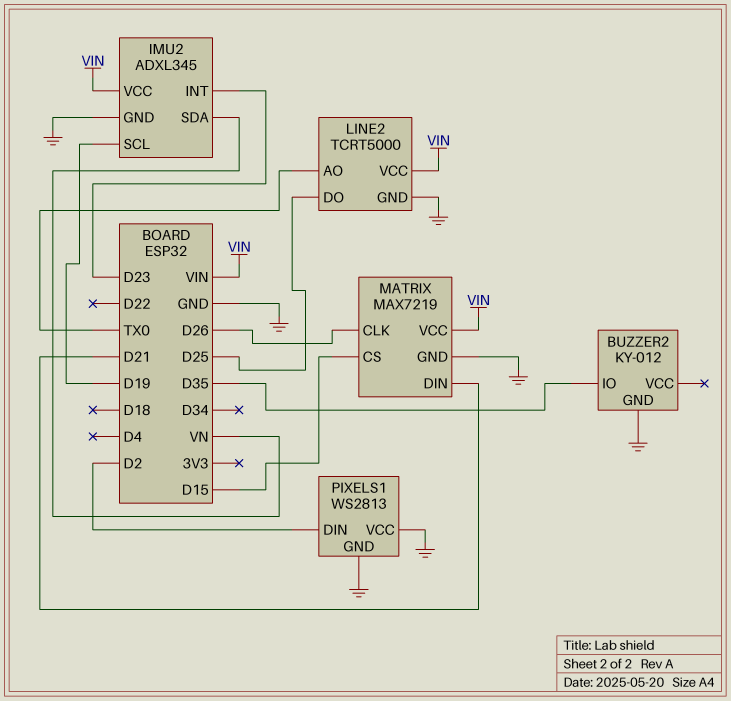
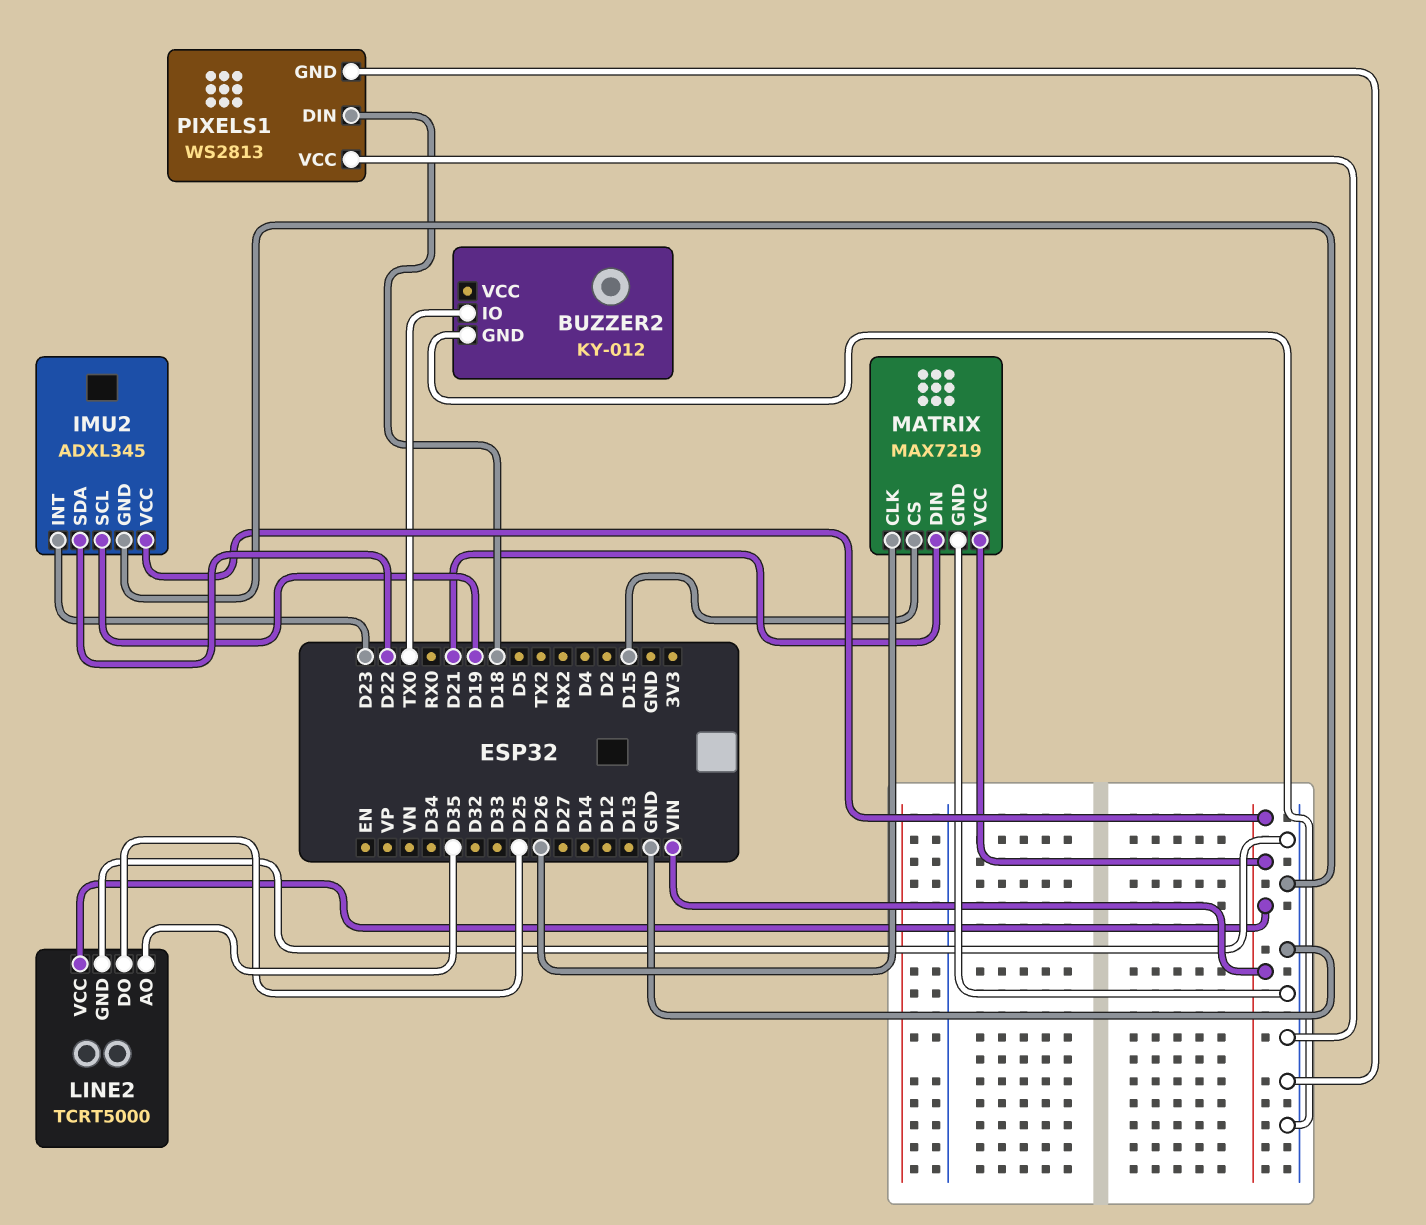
BUZZER2 pin IO: D35 -> TX0
IMU2 pin SDA: VN -> D22
LINE2 pin AO: TX0 -> D35
PIXELS1 pin DIN: D2 -> D18

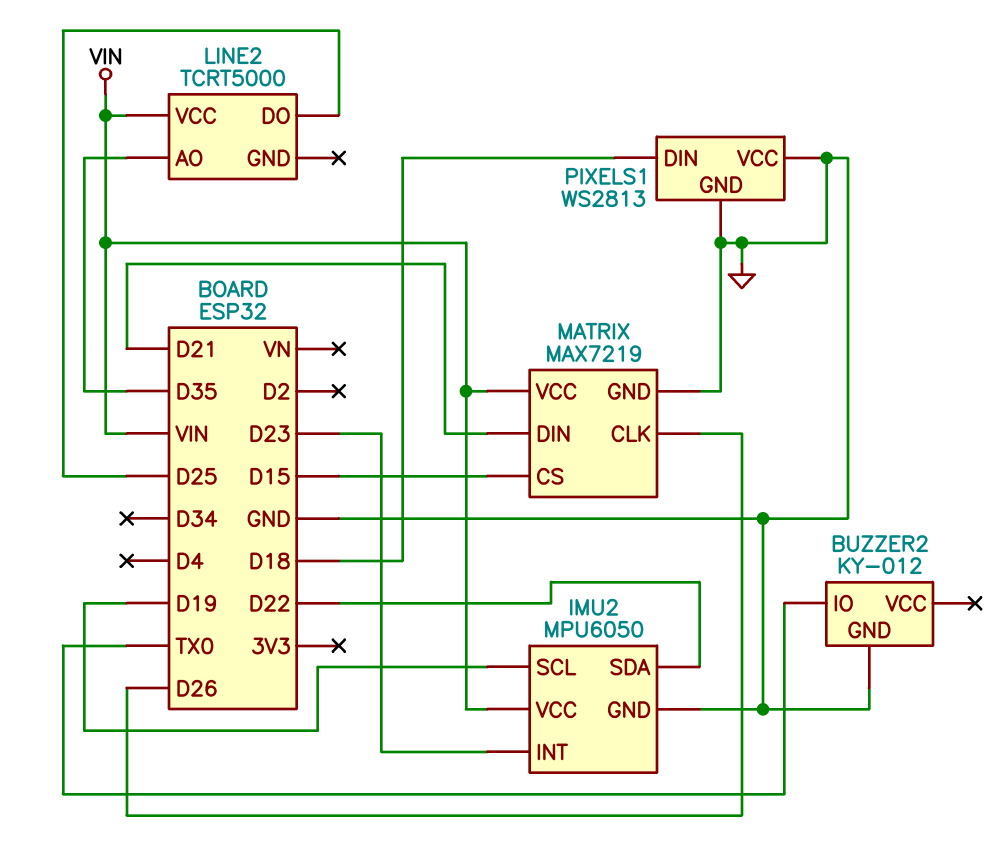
IMU2: ADXL345 -> MPU6050
LINE2 pin GND: GND -> none

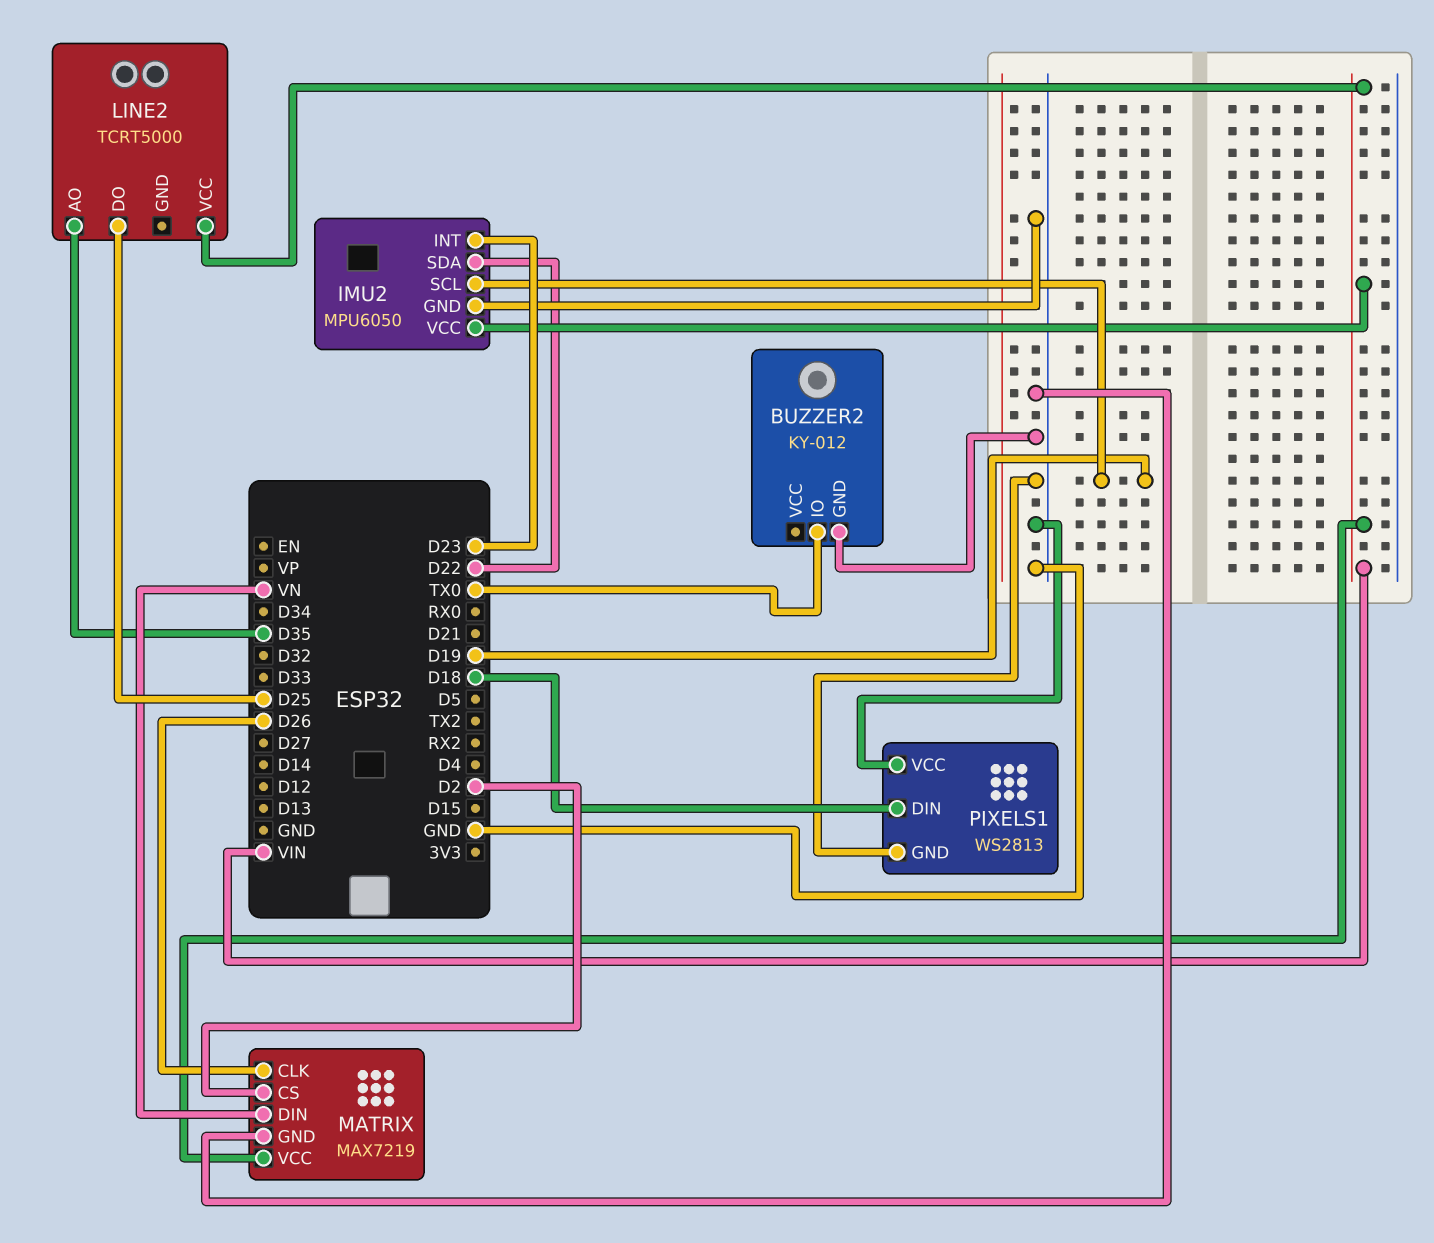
MATRIX pin CS: D15 -> D2
MATRIX pin DIN: D21 -> VN

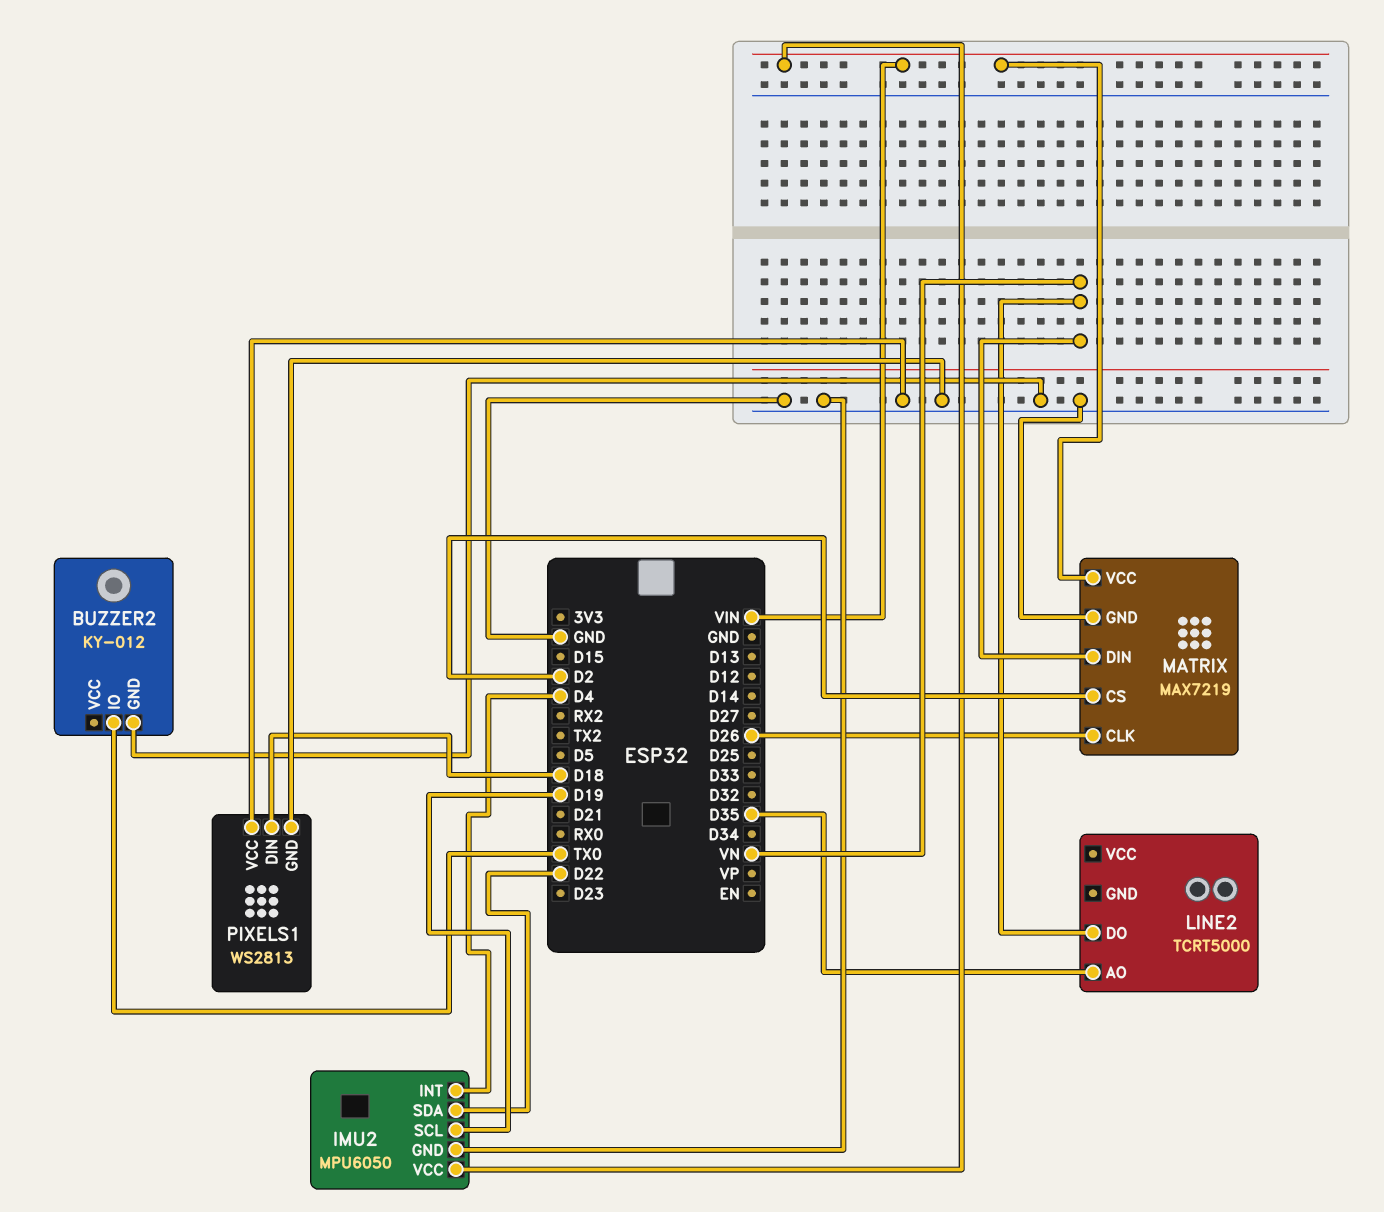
IMU2 pin INT: D23 -> D4
LINE2 pin DO: D25 -> VN
LINE2 pin VCC: VIN -> none

